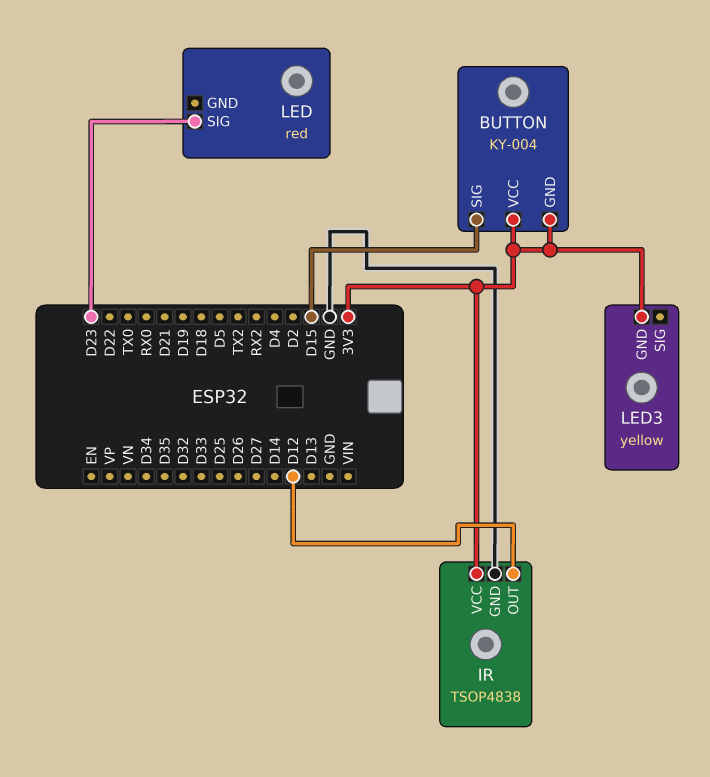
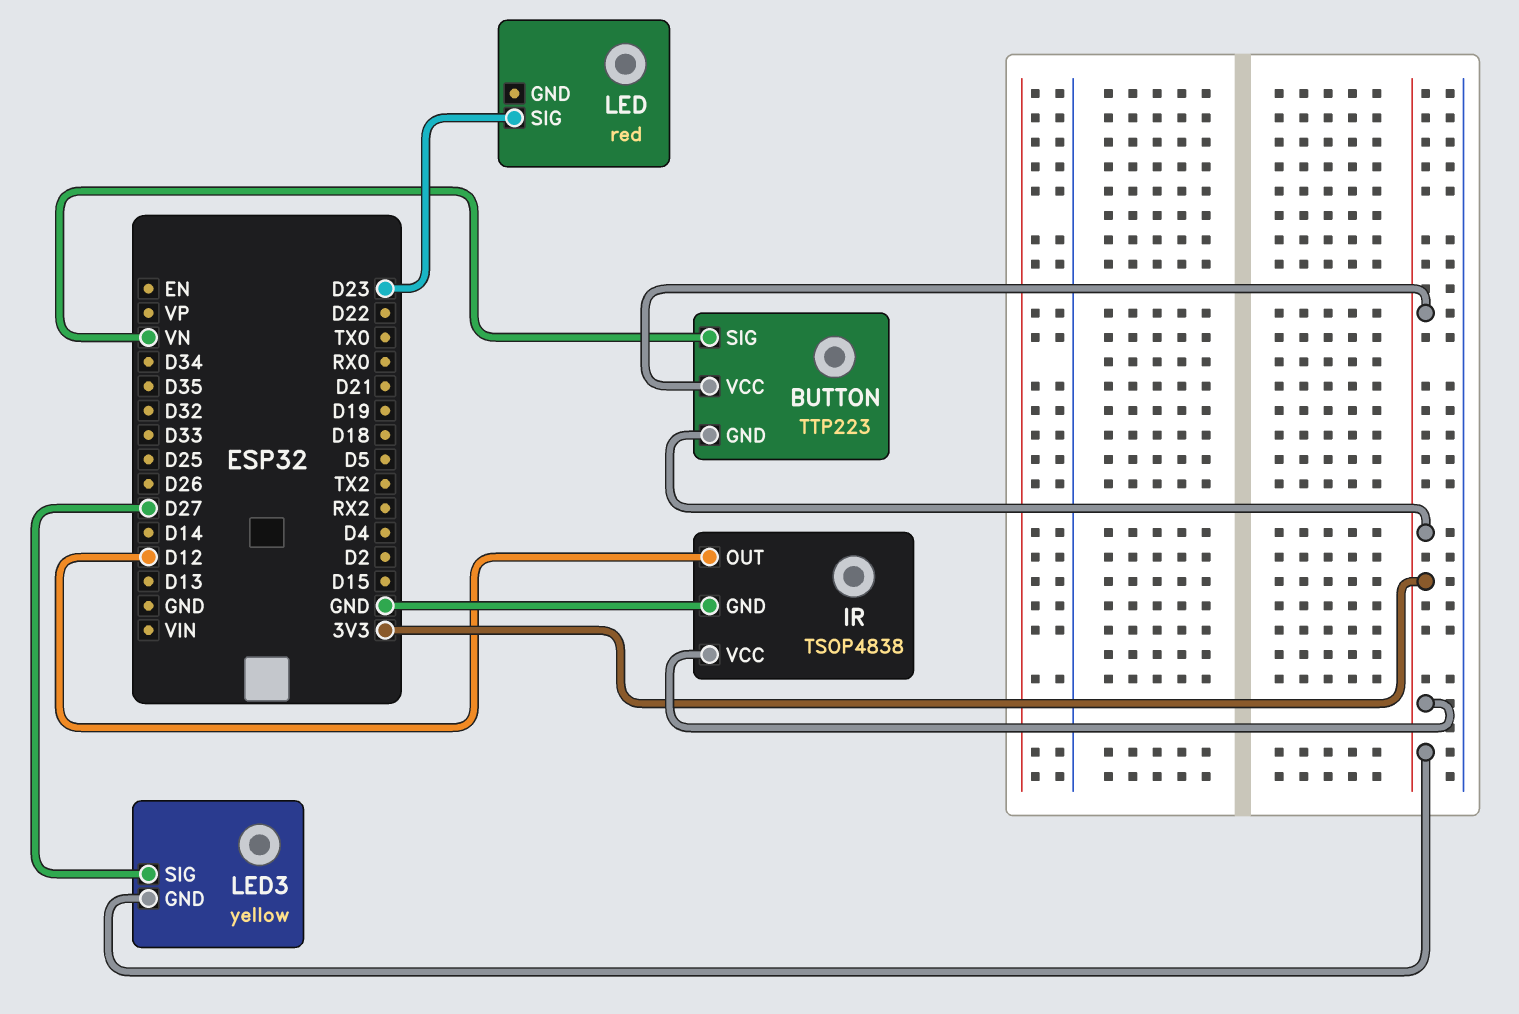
BUTTON: KY-004 -> TTP223
BUTTON pin SIG: D15 -> VN
LED3 pin SIG: none -> D27

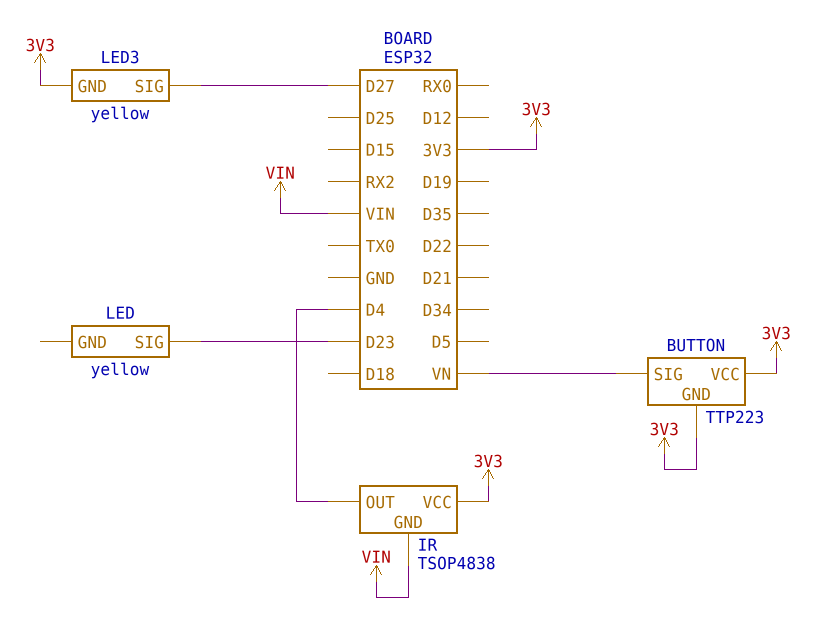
IR pin GND: GND -> VIN
IR pin OUT: D12 -> D4
LED: red -> yellow

